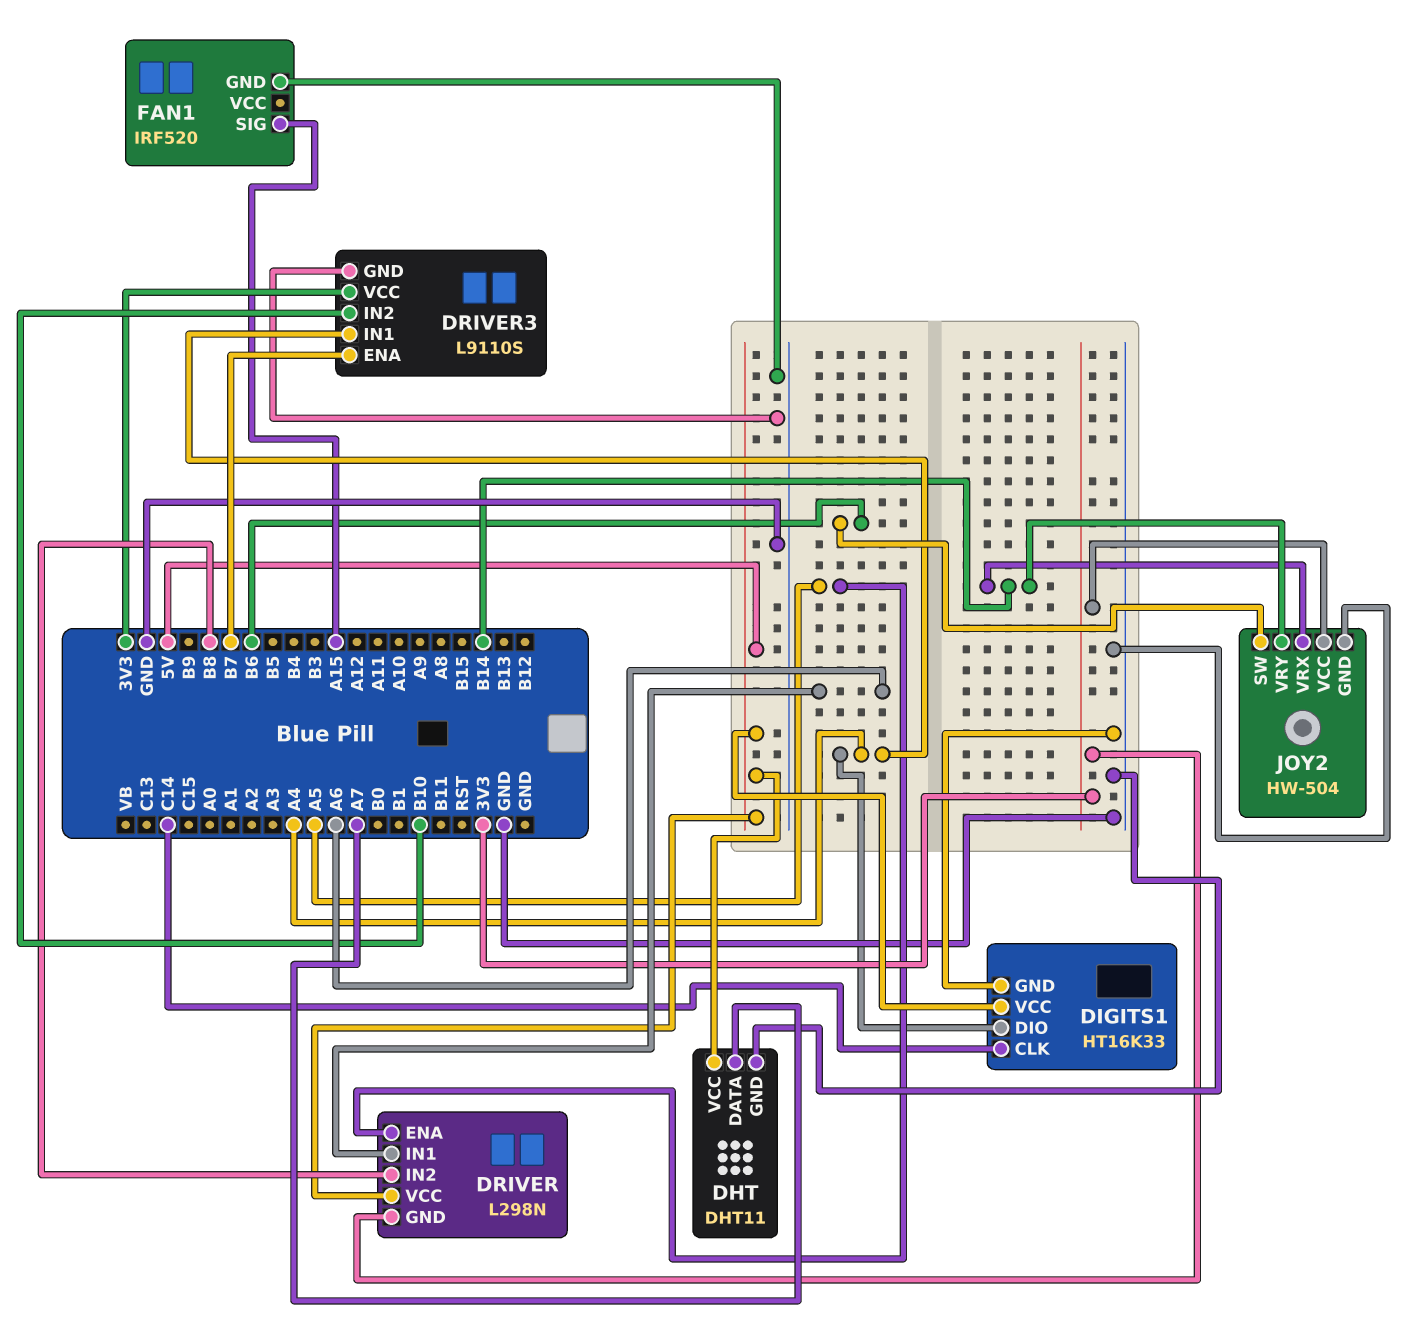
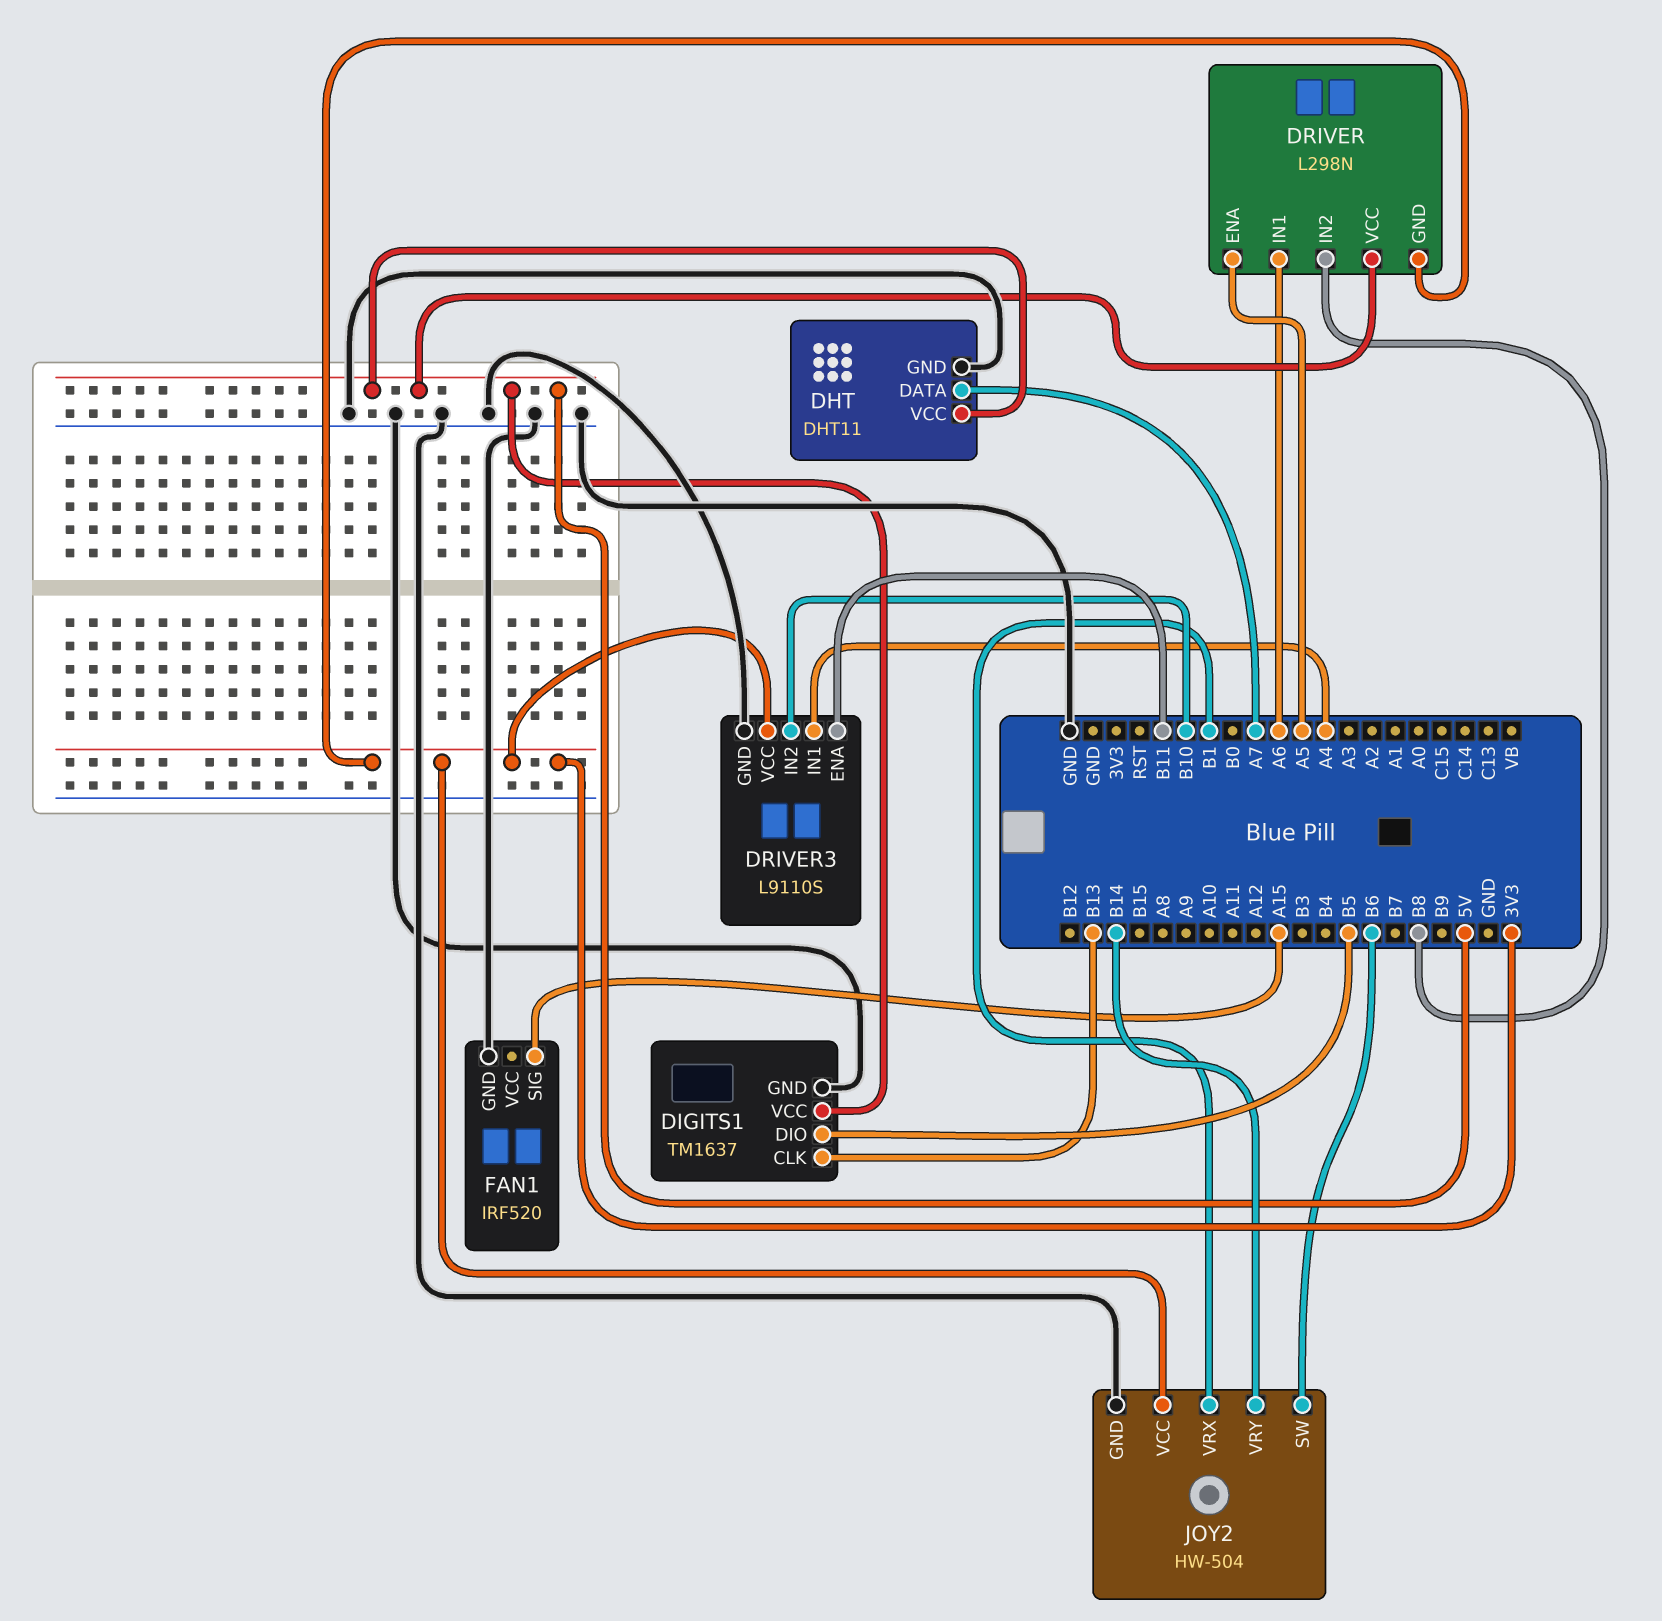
DIGITS1: HT16K33 -> TM1637
DIGITS1 pin CLK: C14 -> B13
DIGITS1 pin DIO: A4 -> B5
DRIVER3 pin ENA: B7 -> B11
JOY2 pin VRX: B14 -> B1

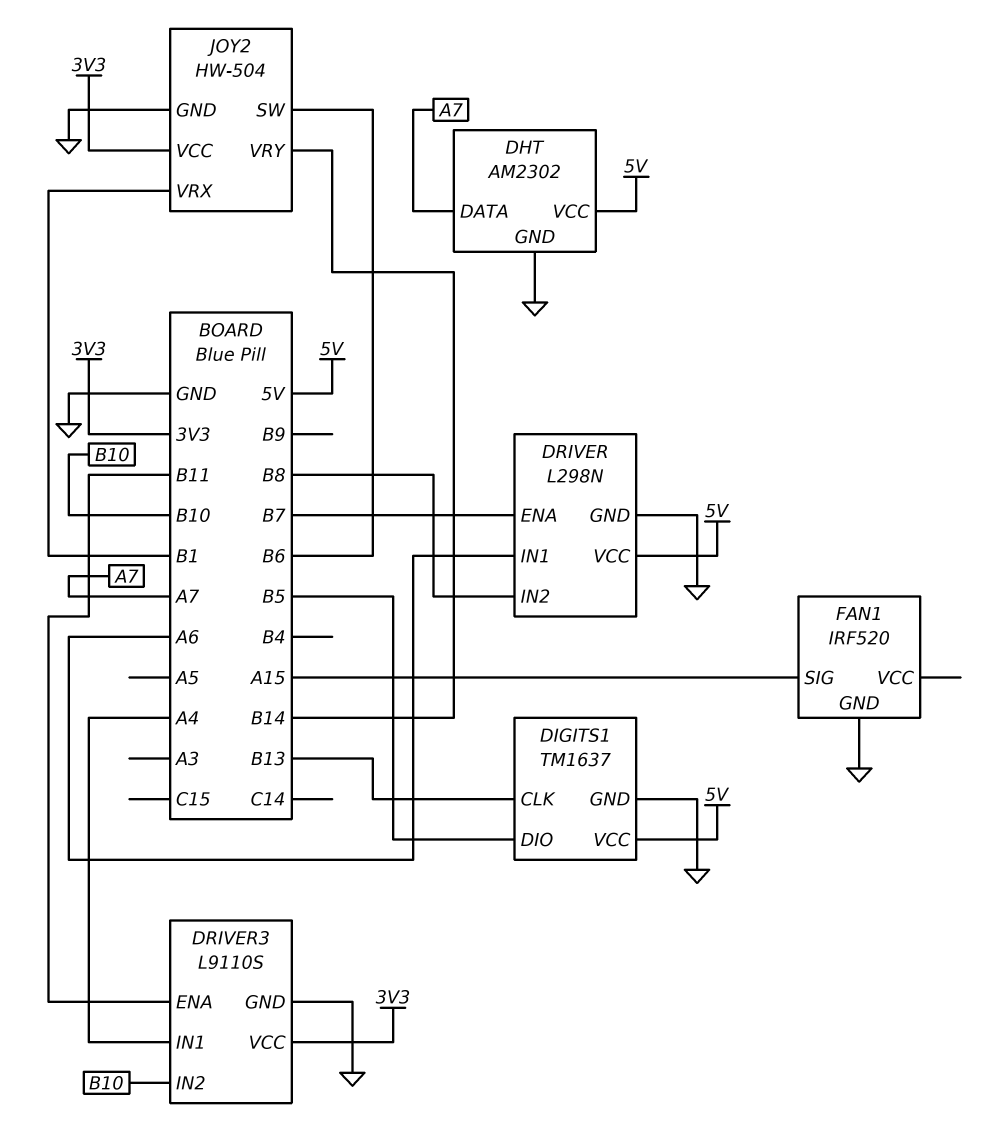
DHT: DHT11 -> AM2302
DRIVER pin ENA: A5 -> B7
DRIVER pin GND: 3V3 -> GND

